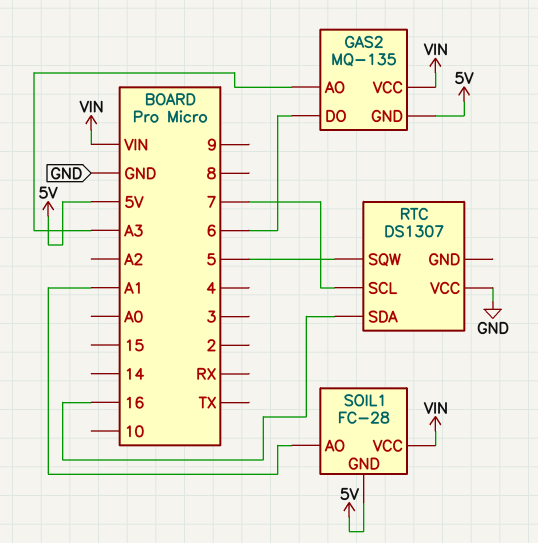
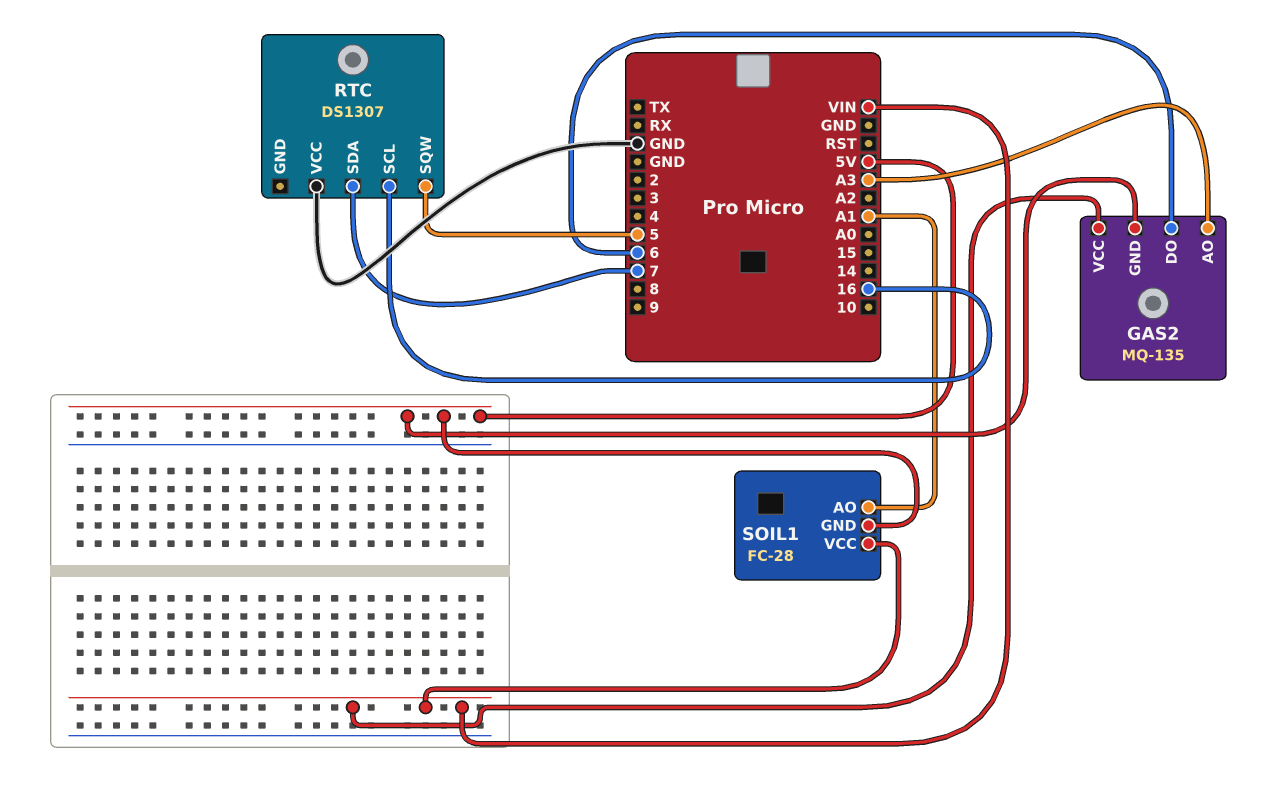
RTC pin SCL: 7 -> 16
RTC pin SDA: 16 -> 7

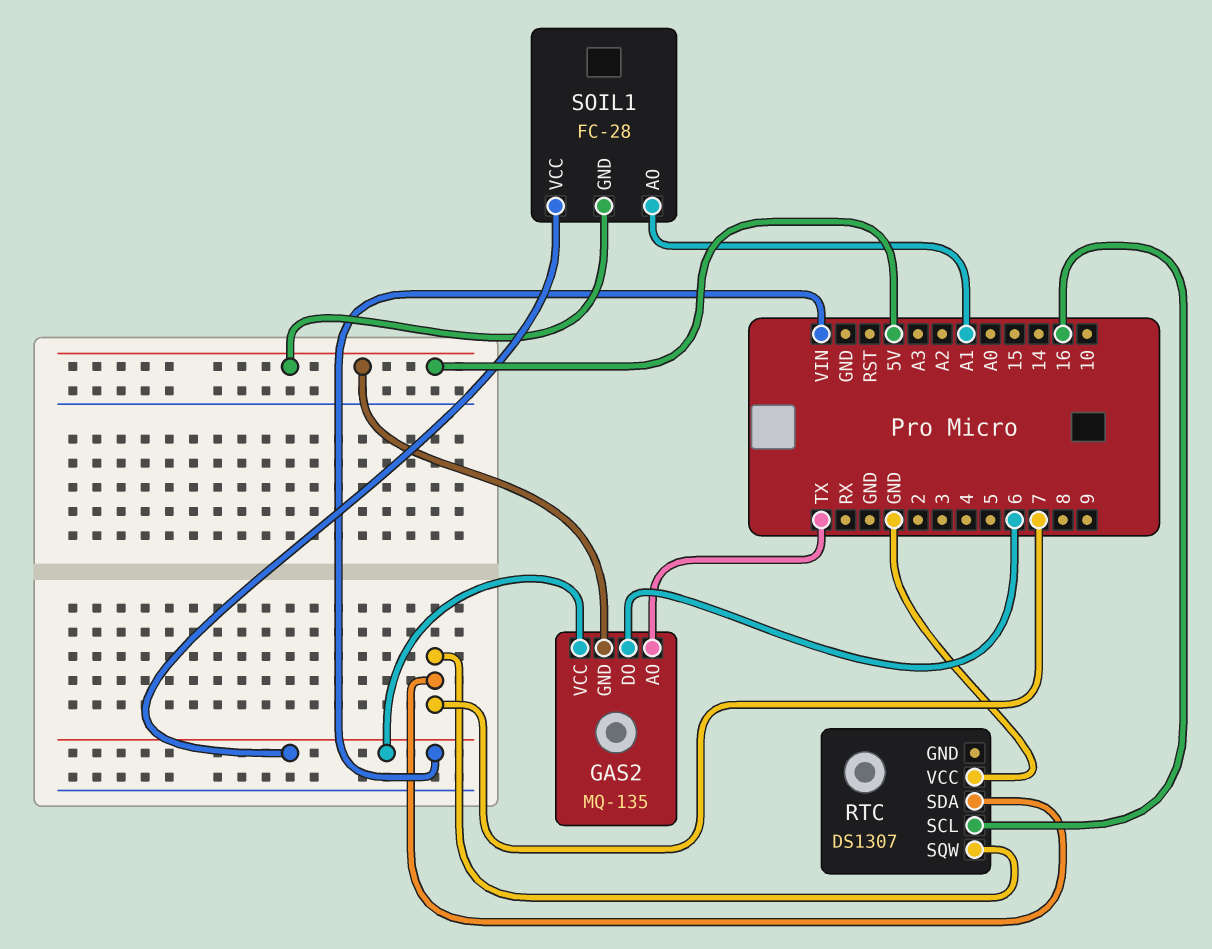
GAS2 pin AO: A3 -> TX
RTC pin SQW: 5 -> 7

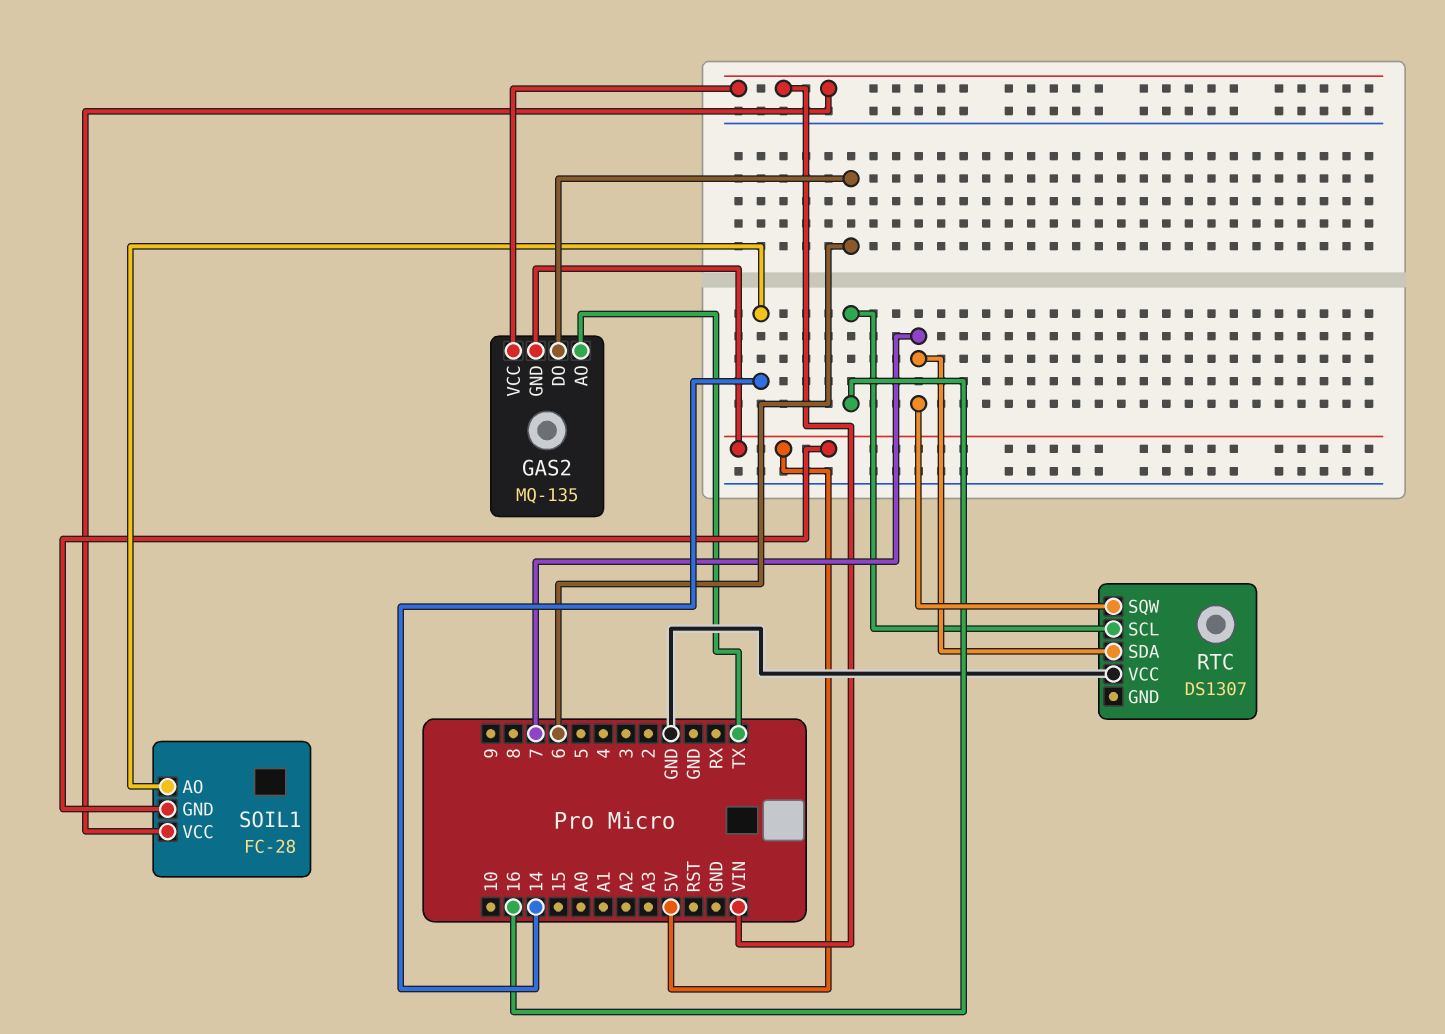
SOIL1 pin AO: A1 -> 14

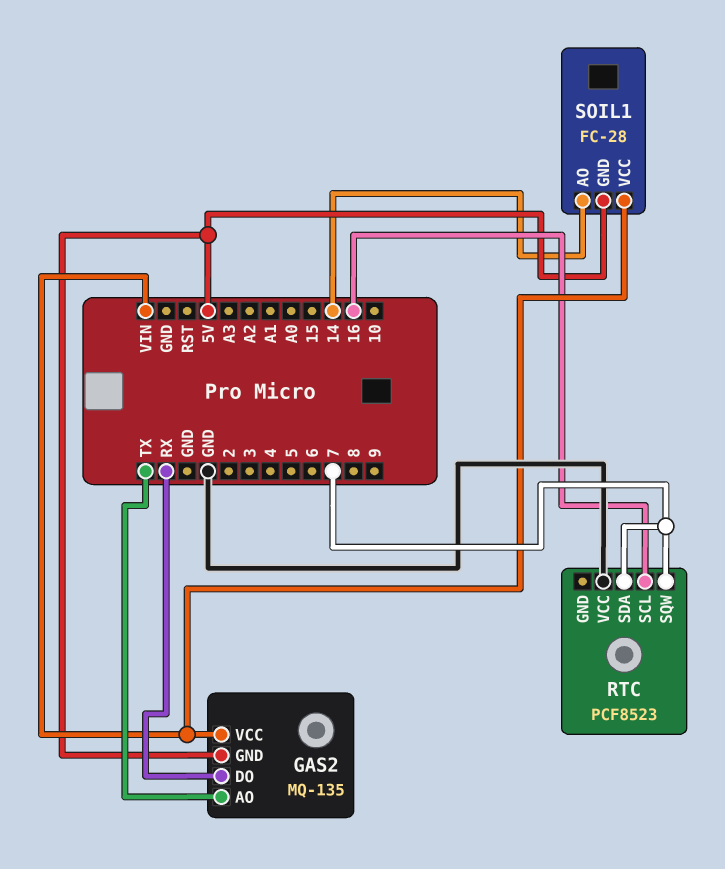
GAS2 pin DO: 6 -> RX
RTC: DS1307 -> PCF8523

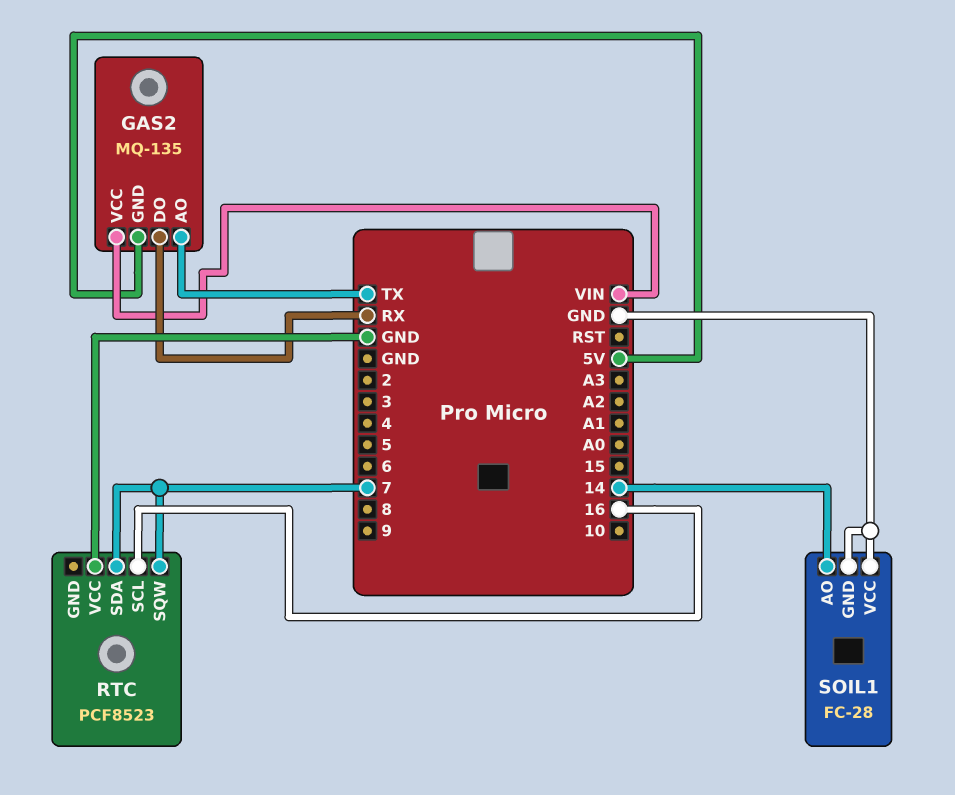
SOIL1 pin GND: 5V -> GND
SOIL1 pin VCC: VIN -> GND

